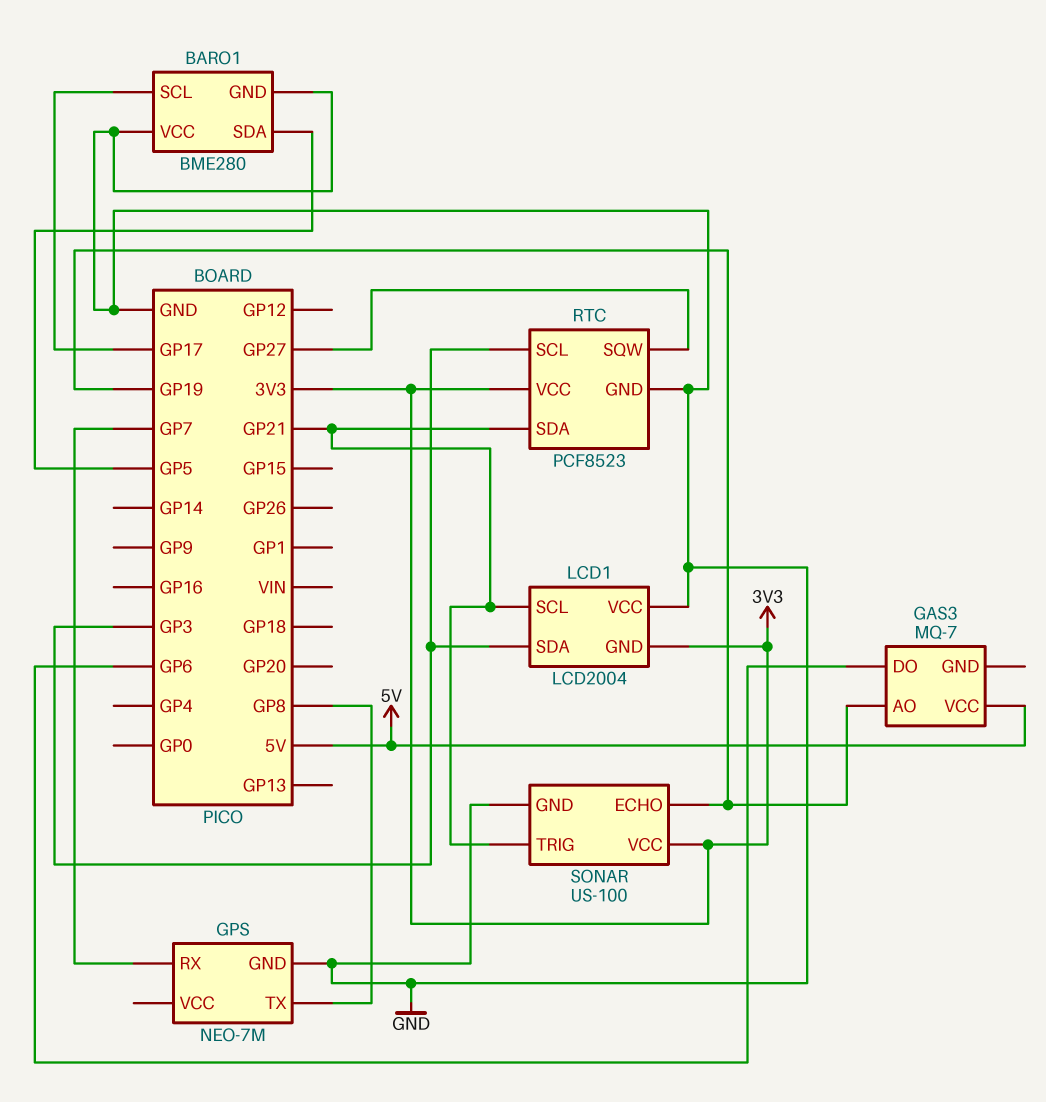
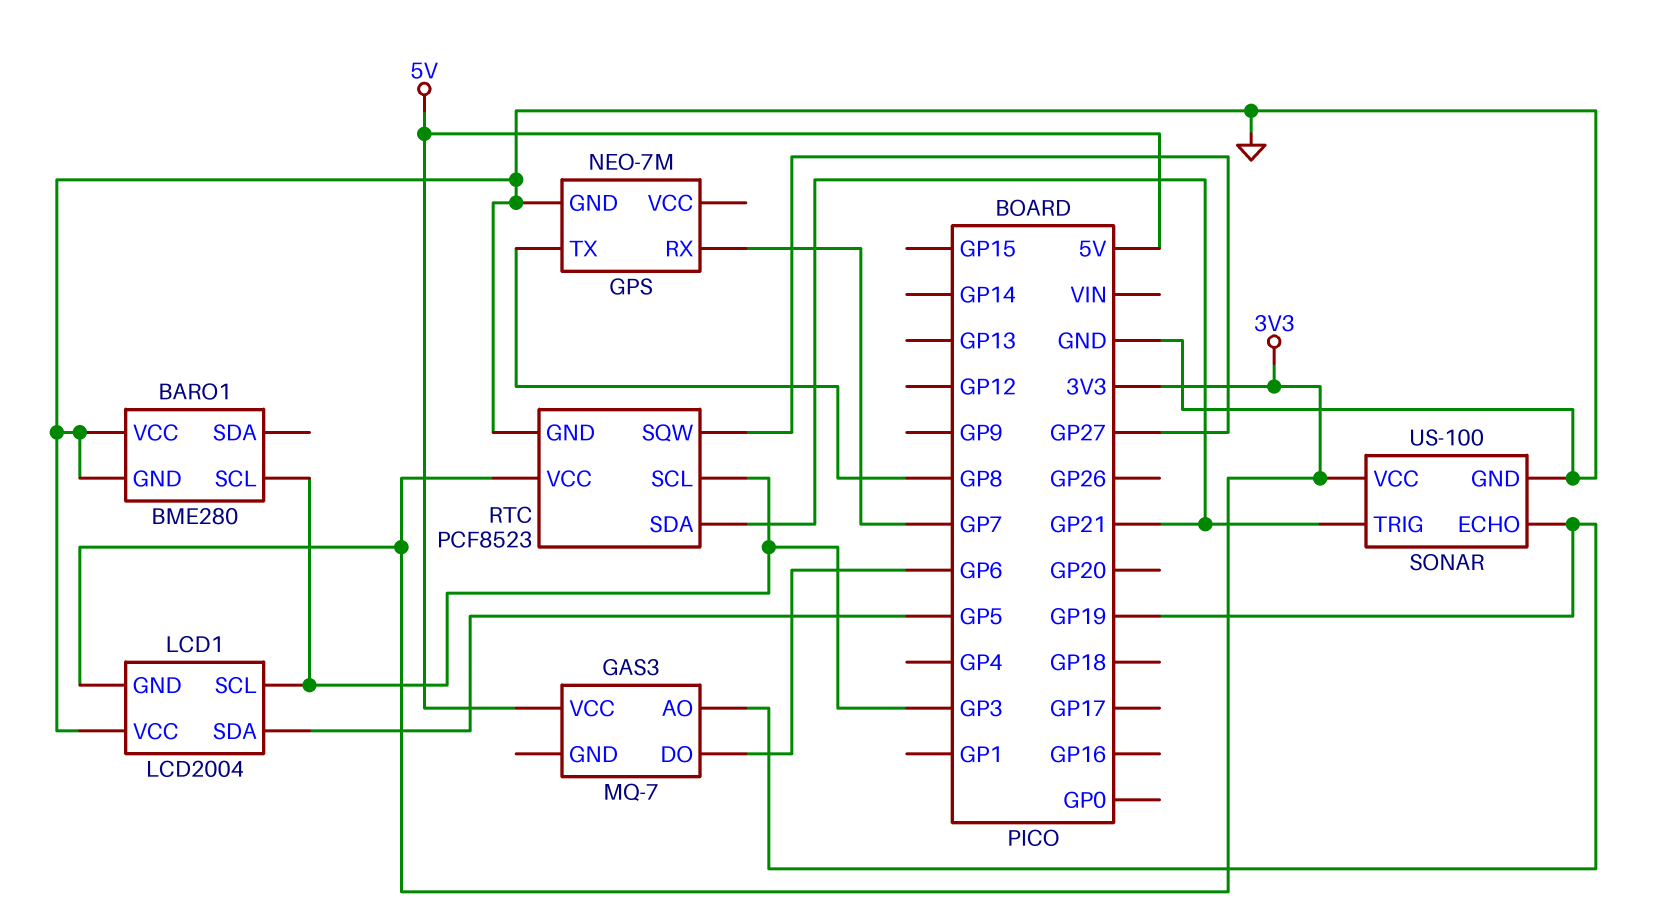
BARO1 pin SCL: GP17 -> GP3
BARO1 pin SDA: GP5 -> none
LCD1 pin SCL: GP21 -> GP3
LCD1 pin SDA: GP3 -> GP5

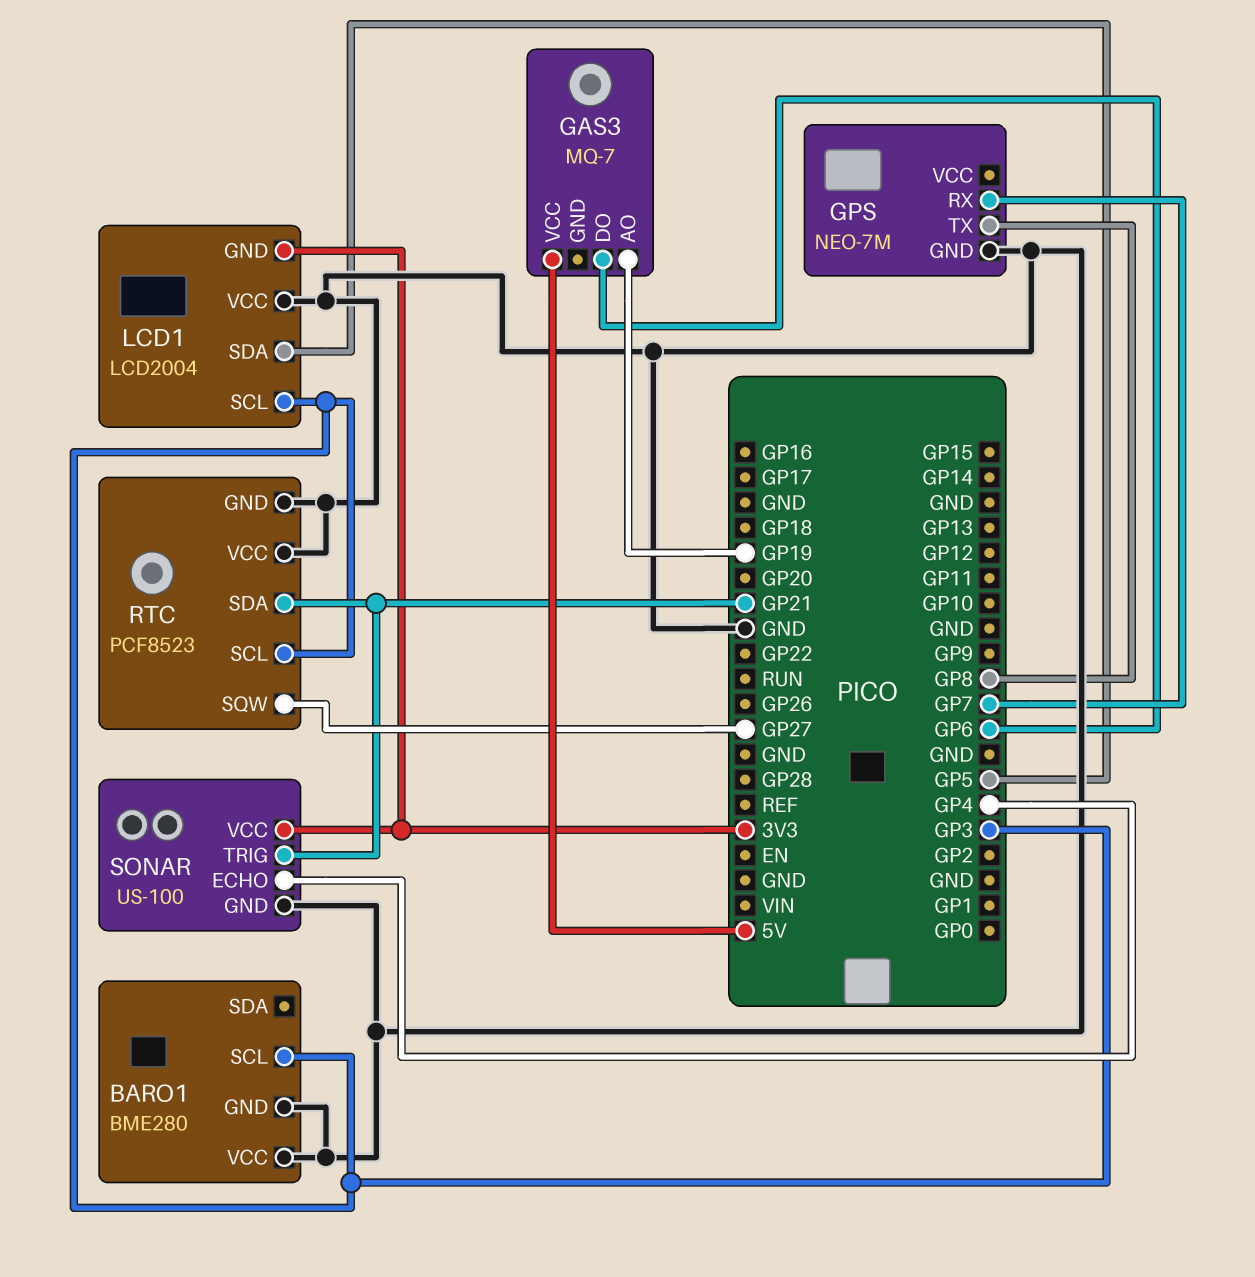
RTC pin VCC: 3V3 -> GND
SONAR pin ECHO: GP19 -> GP4

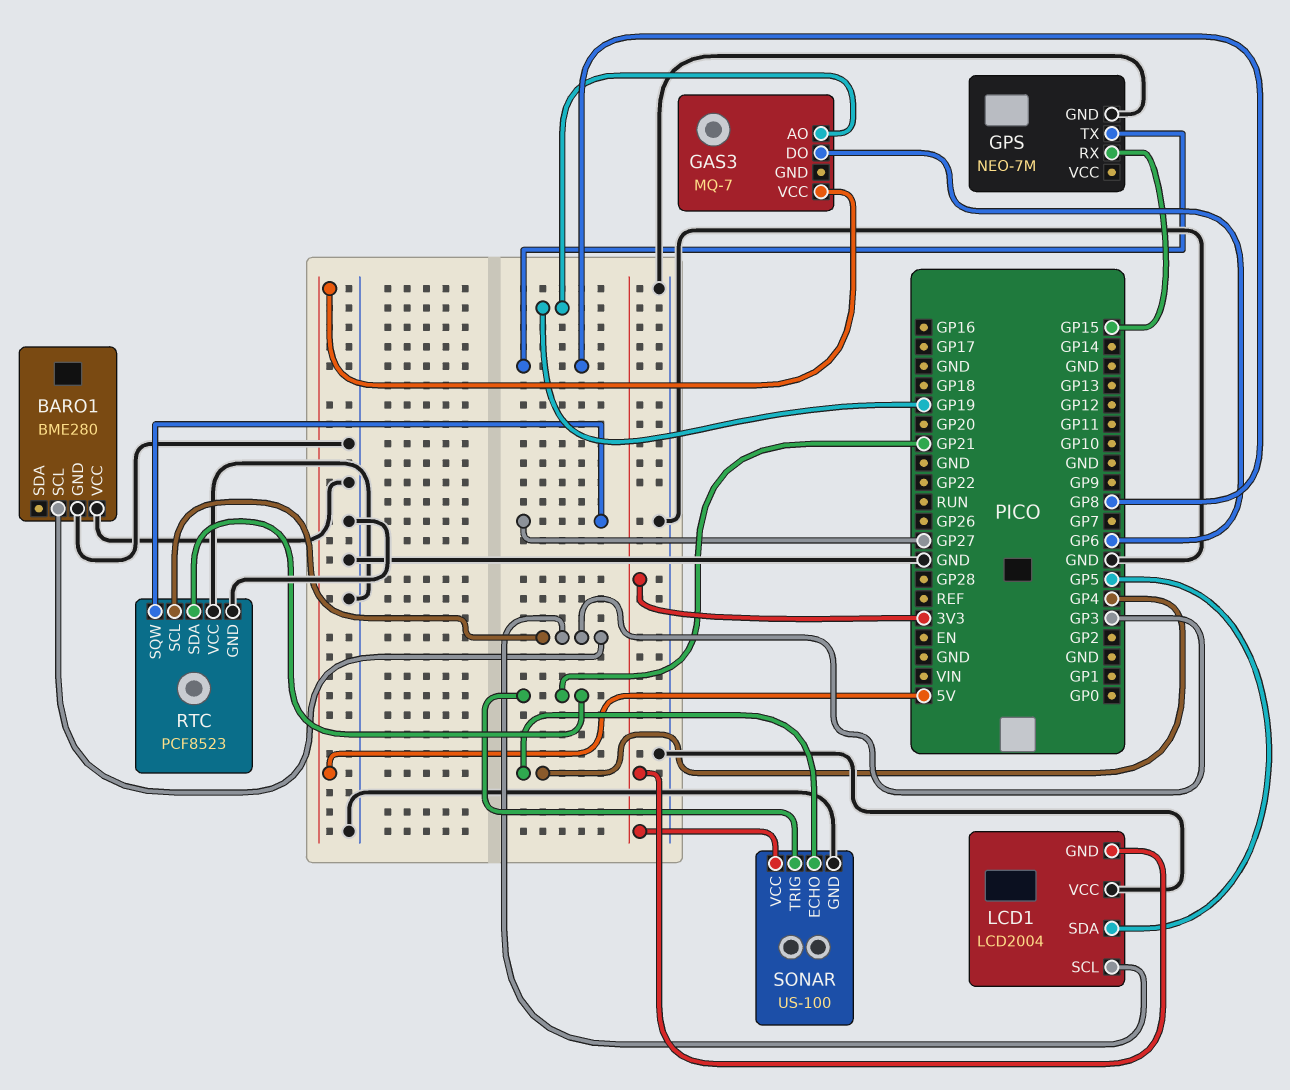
GPS pin RX: GP7 -> GP15

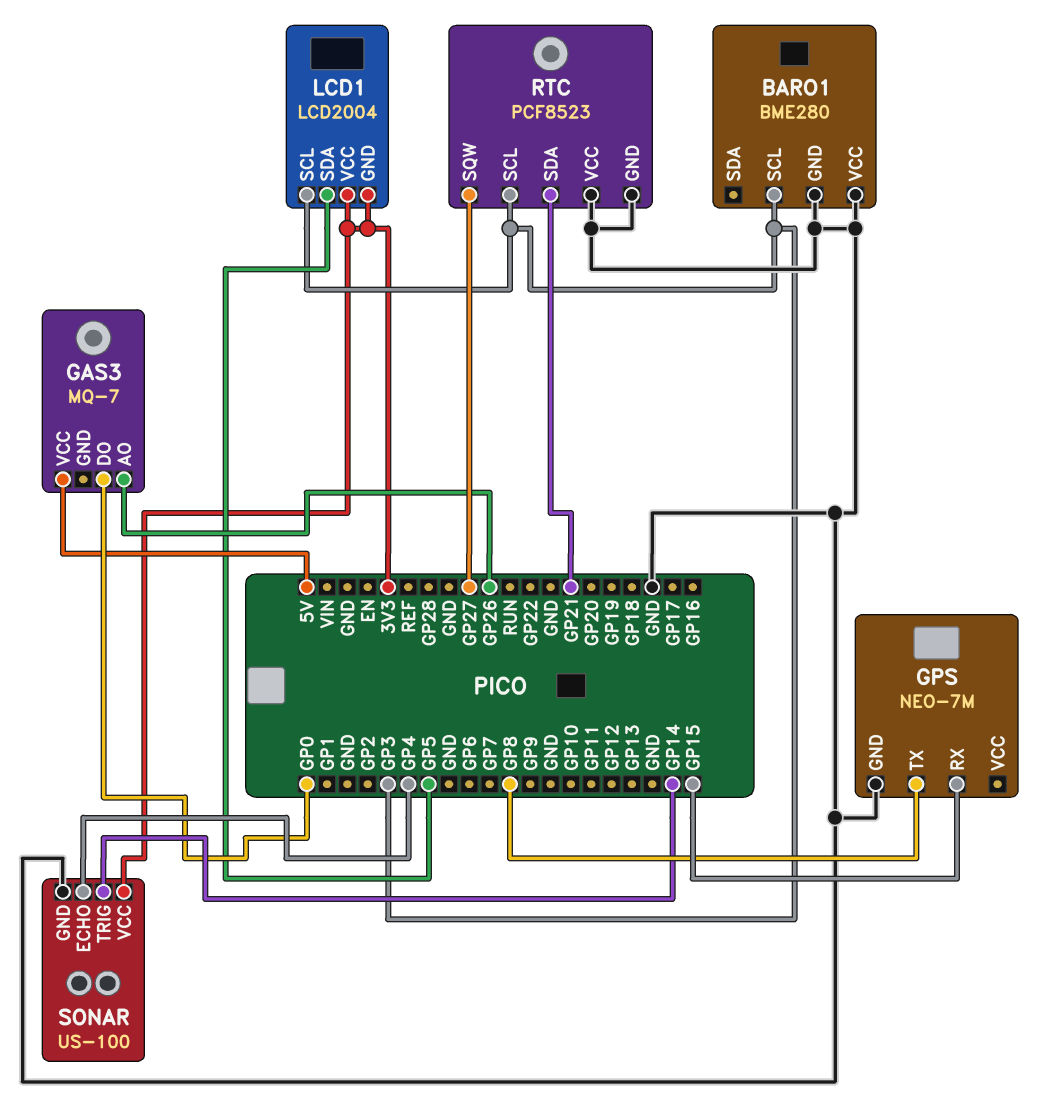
GAS3 pin AO: GP19 -> GP26
GAS3 pin DO: GP6 -> GP0
LCD1 pin VCC: GND -> 3V3
SONAR pin TRIG: GP21 -> GP14

